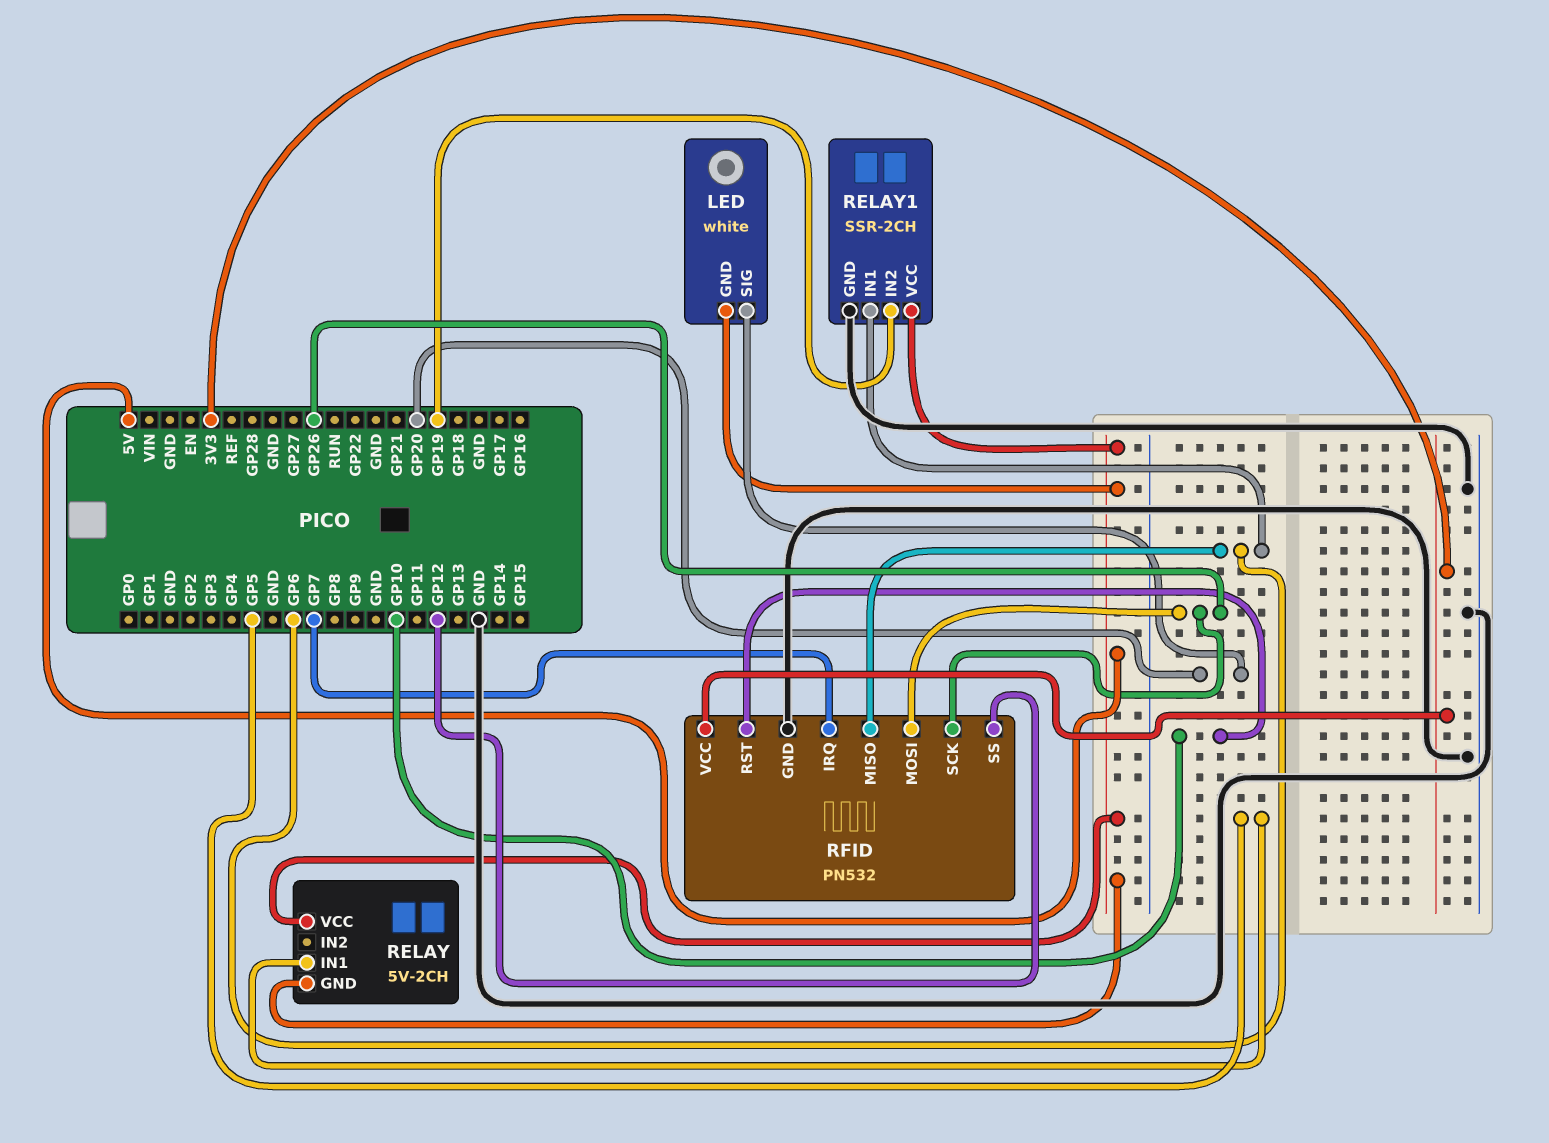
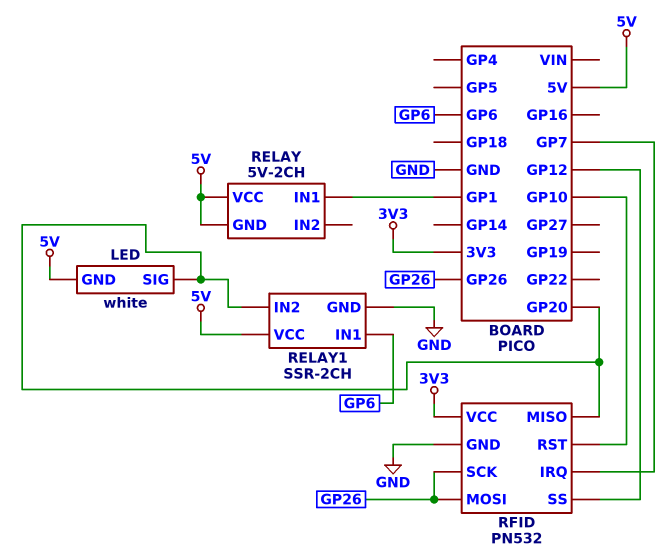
RELAY pin IN1: GP5 -> GP1
RELAY1 pin IN2: GP19 -> GP20
RFID pin MISO: GP6 -> GP20

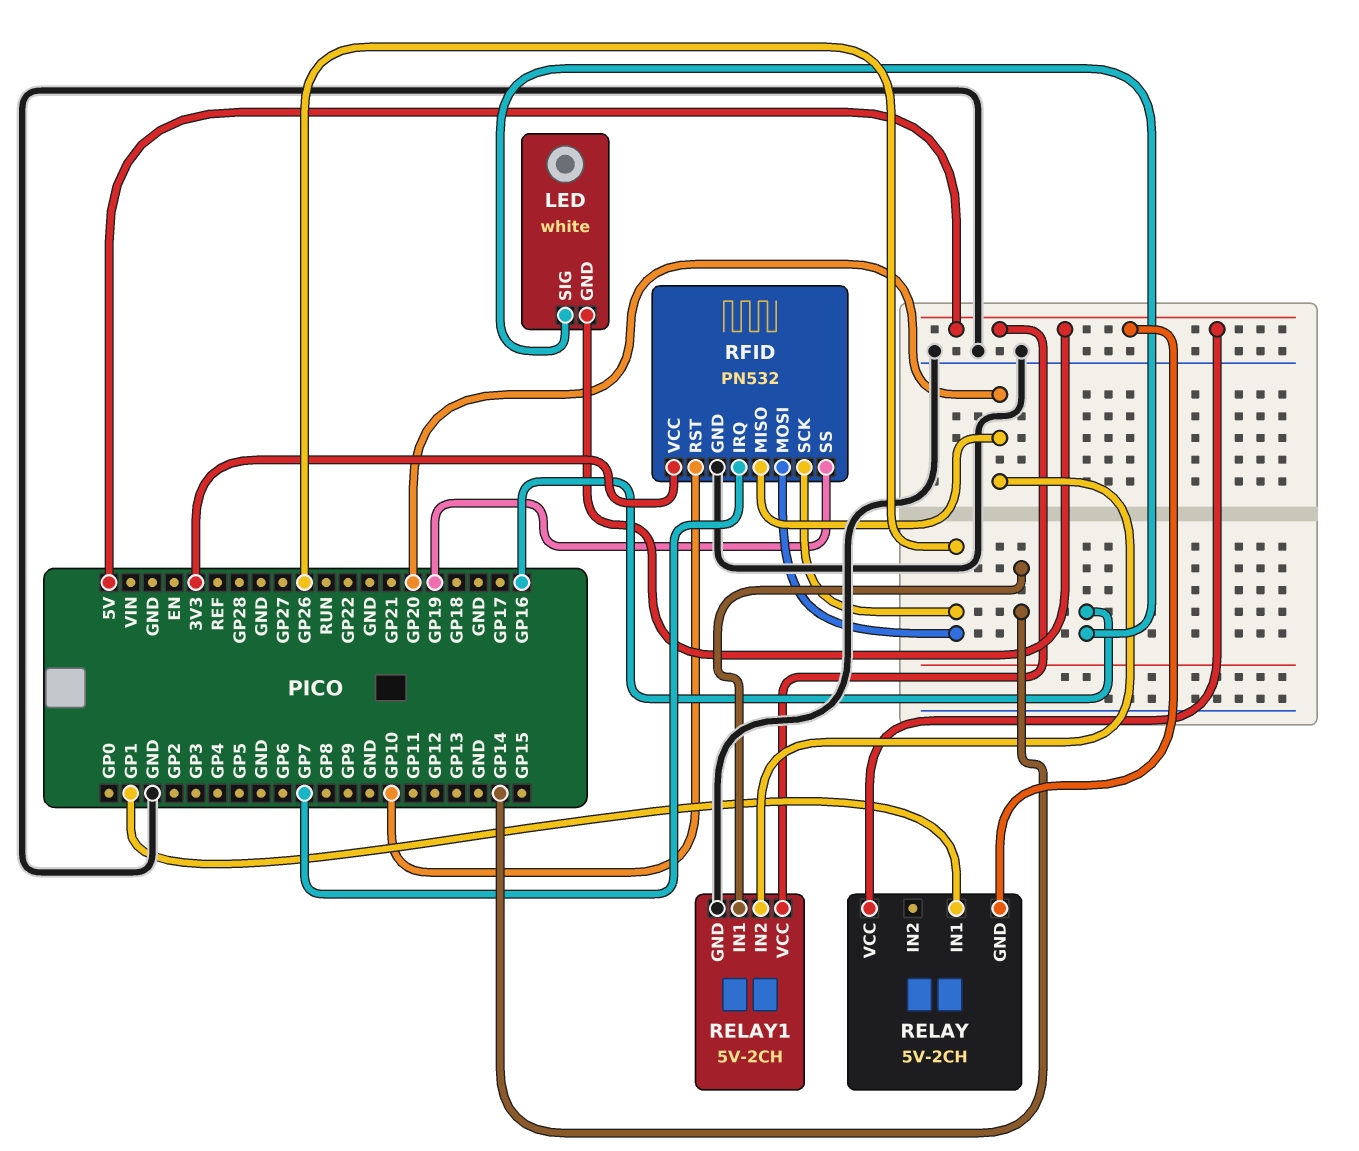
LED pin SIG: GP20 -> GP16
RELAY1: SSR-2CH -> 5V-2CH
RELAY1 pin IN1: GP6 -> GP14
RFID pin SS: GP12 -> GP19

